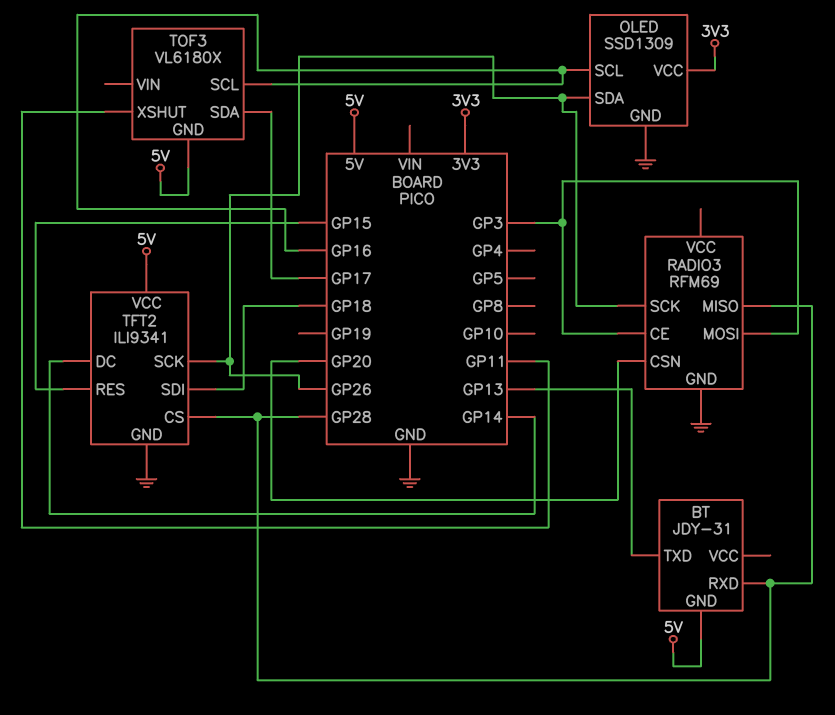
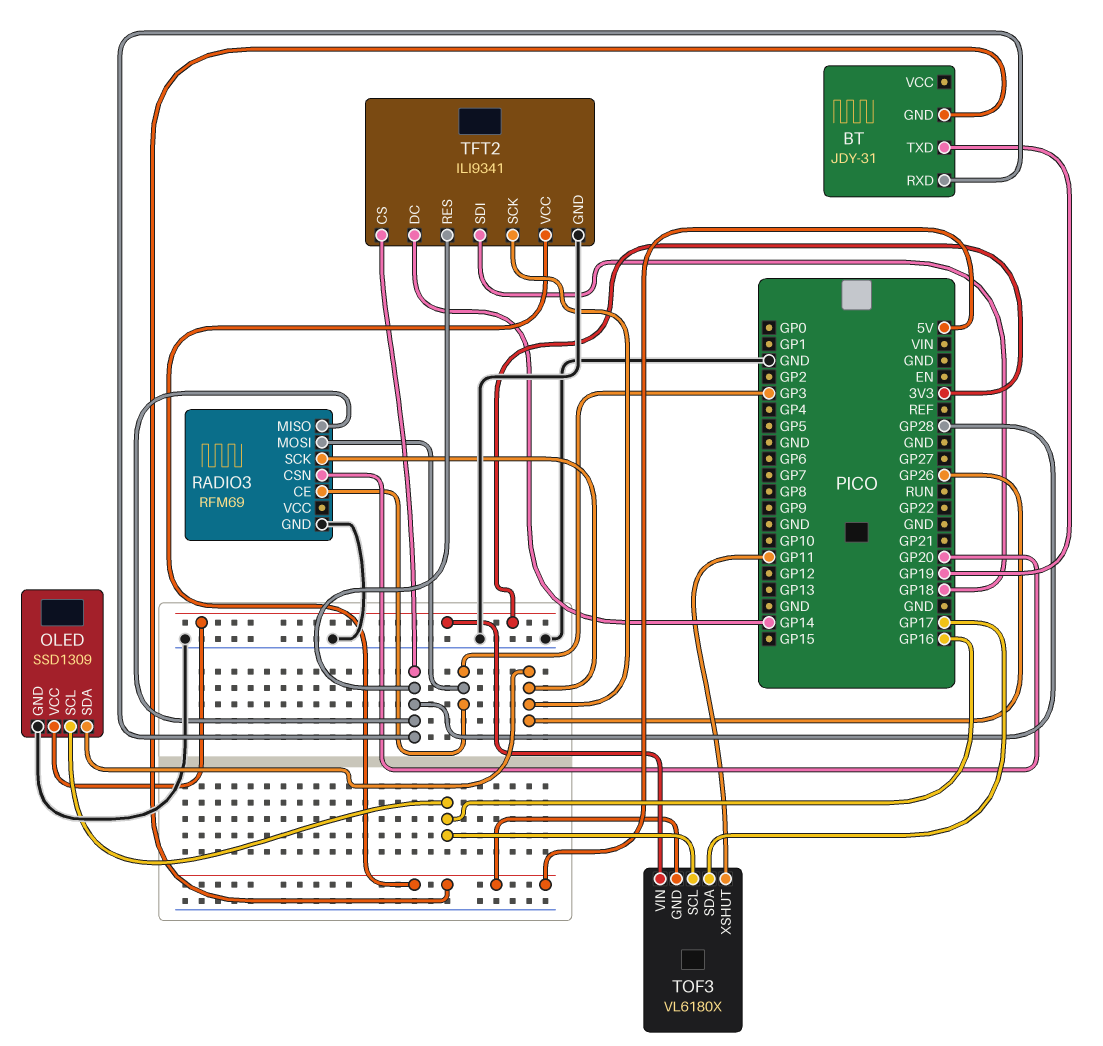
BT pin TXD: GP13 -> GP19
TFT2 pin RES: GP15 -> GP28
TOF3 pin VIN: none -> 3V3

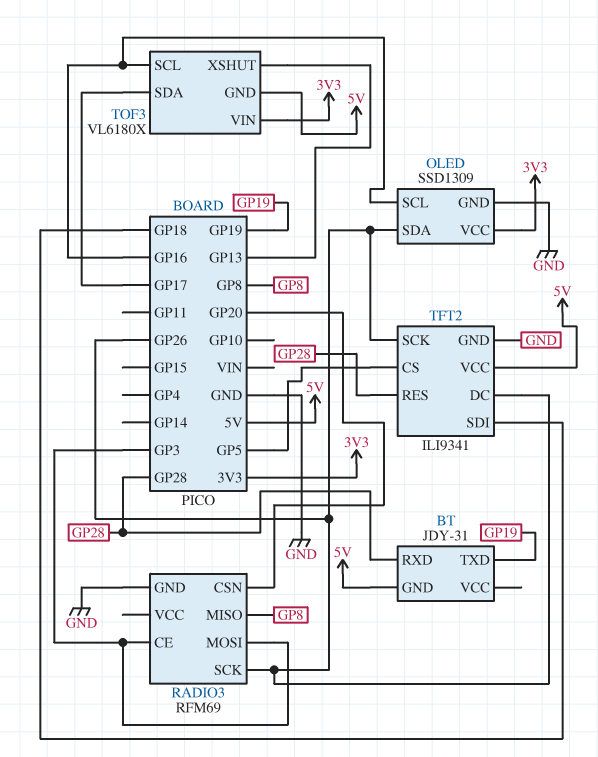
RADIO3 pin MISO: GP28 -> GP8
TFT2 pin CS: GP28 -> GP5
TFT2 pin DC: GP14 -> GP26
TOF3 pin XSHUT: GP11 -> GP13

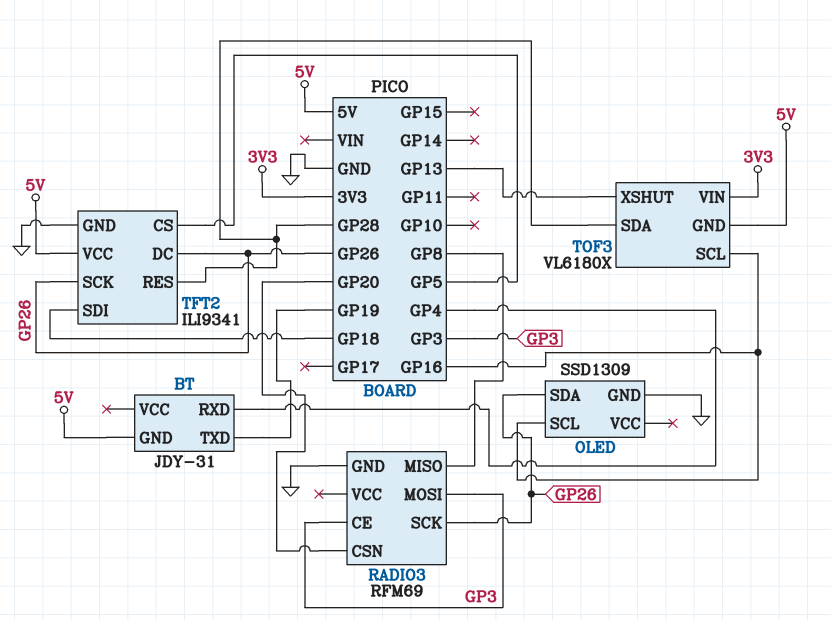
BT pin RXD: GP28 -> GP4
OLED pin VCC: 3V3 -> none
TOF3 pin SDA: GP17 -> GP28

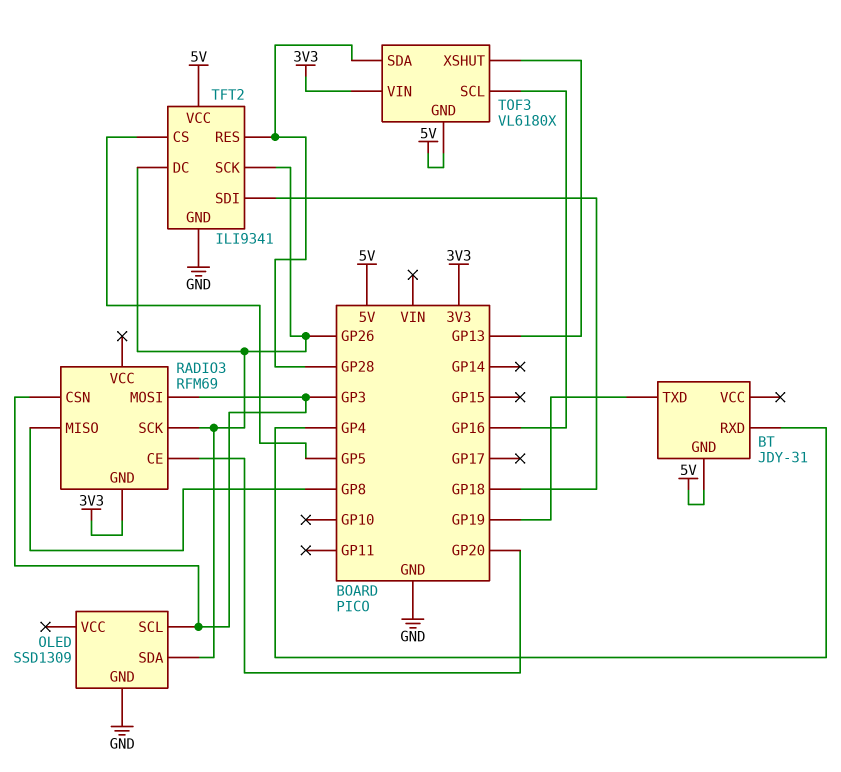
OLED pin SCL: GP16 -> GP3
RADIO3 pin CE: GP3 -> GP20
RADIO3 pin CSN: GP20 -> GP3
RADIO3 pin GND: GND -> 3V3

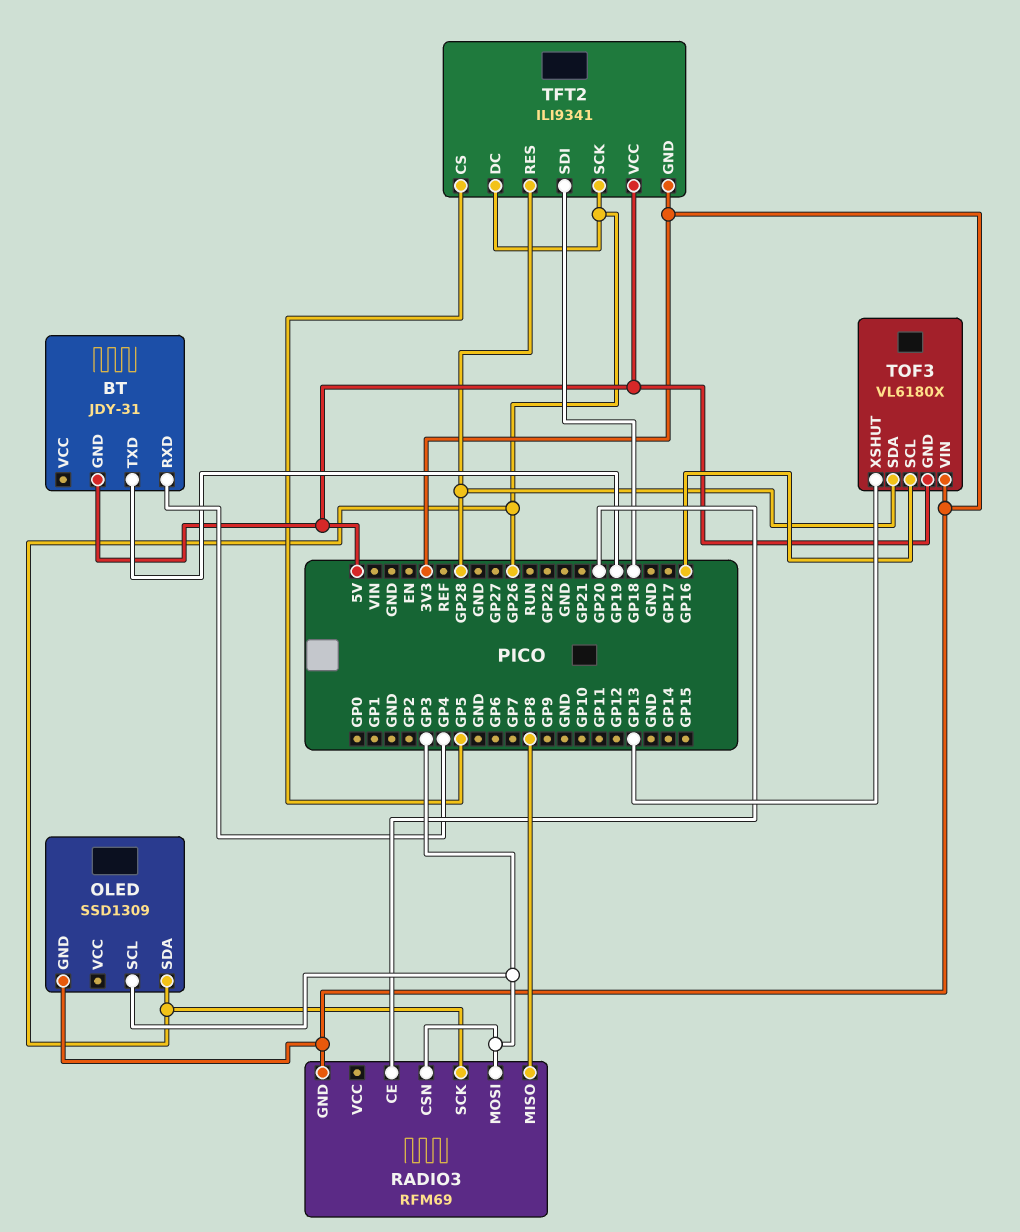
OLED pin GND: GND -> 3V3
TFT2 pin GND: GND -> 3V3

